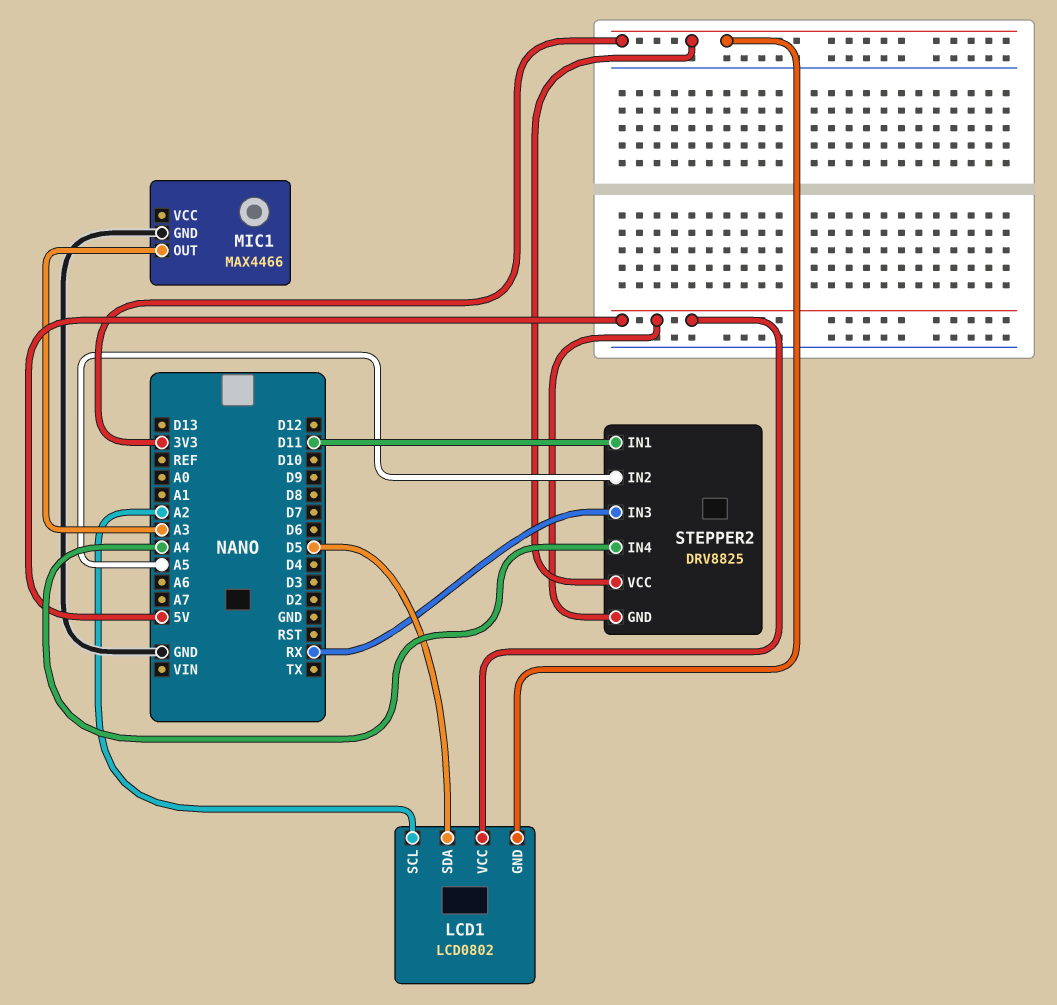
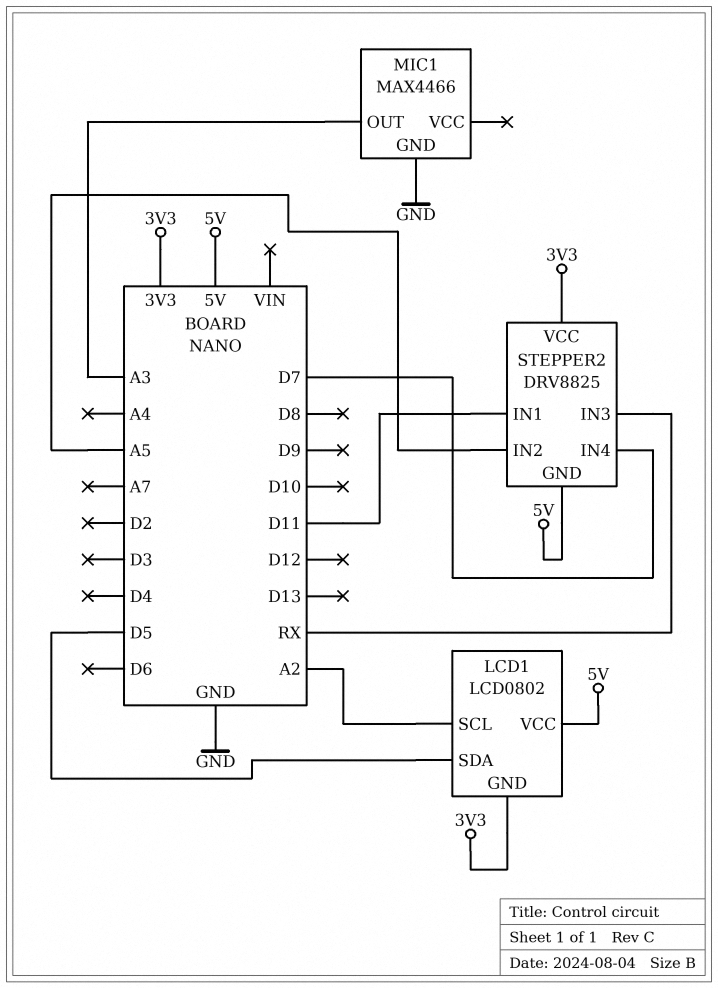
STEPPER2 pin IN4: A4 -> D7

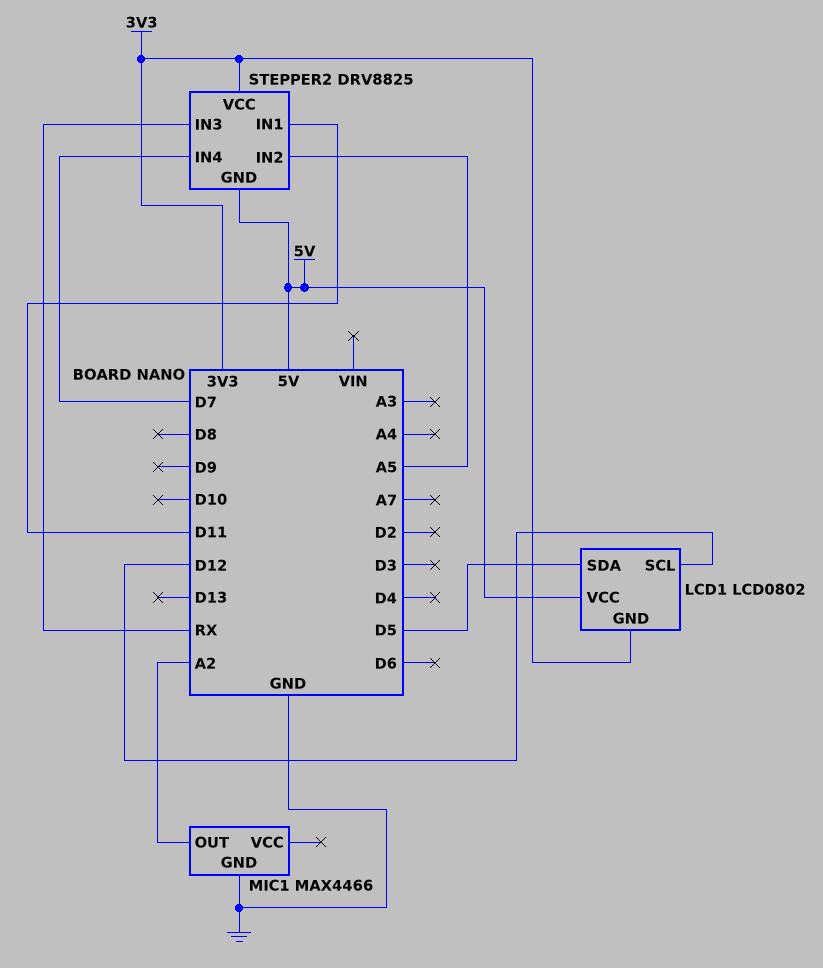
LCD1 pin SCL: A2 -> D12
MIC1 pin OUT: A3 -> A2

